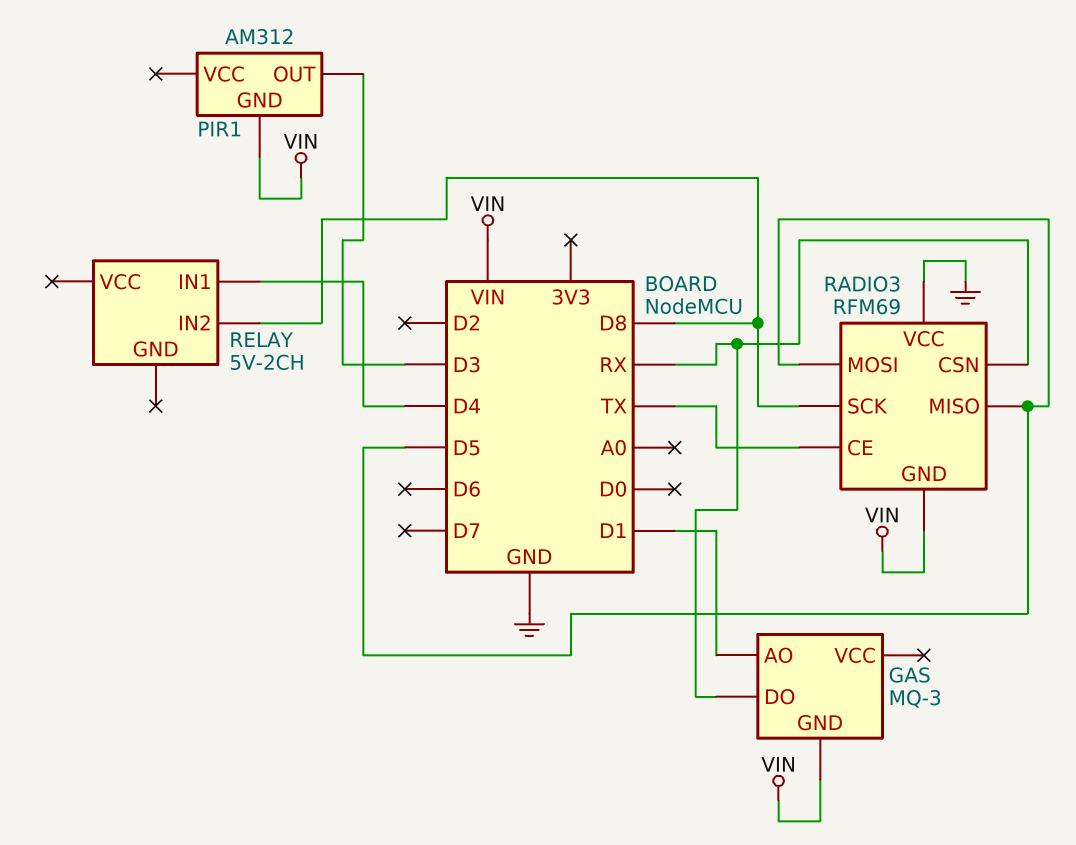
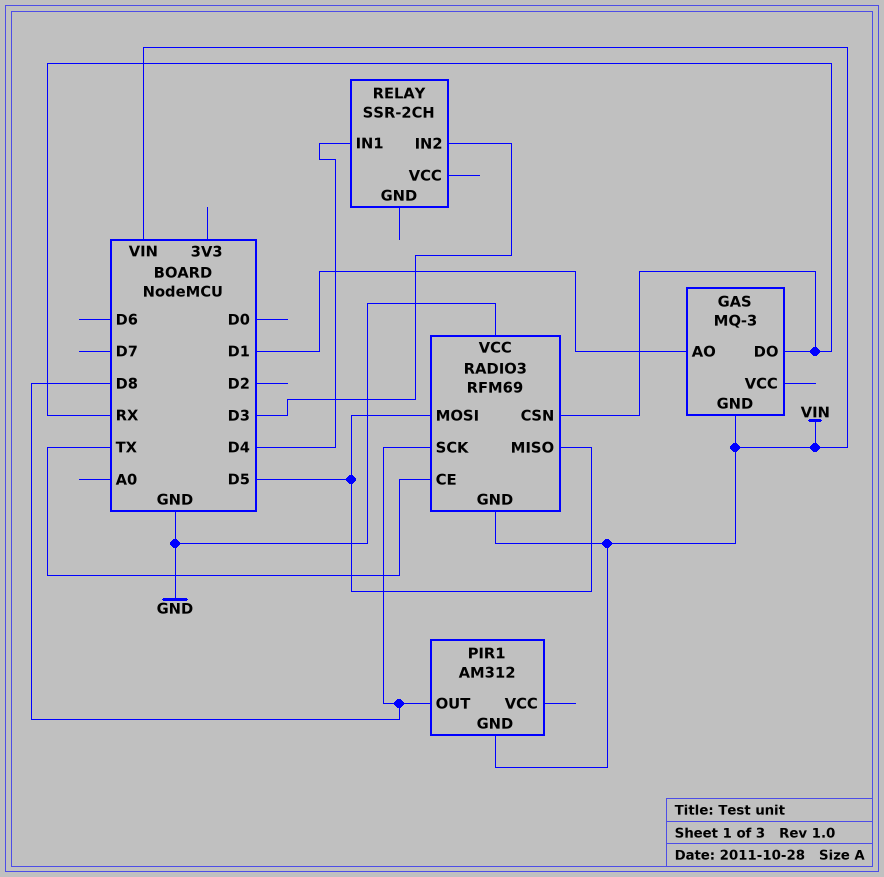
PIR1 pin OUT: D3 -> D8
RELAY: 5V-2CH -> SSR-2CH
RELAY pin IN2: D8 -> D3

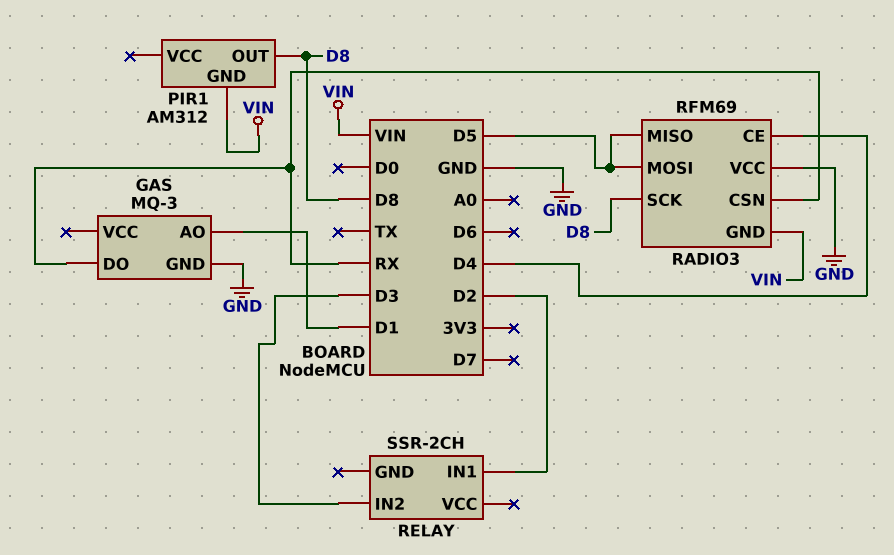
GAS pin GND: VIN -> GND
RADIO3 pin CE: TX -> D4
RELAY pin IN1: D4 -> D2

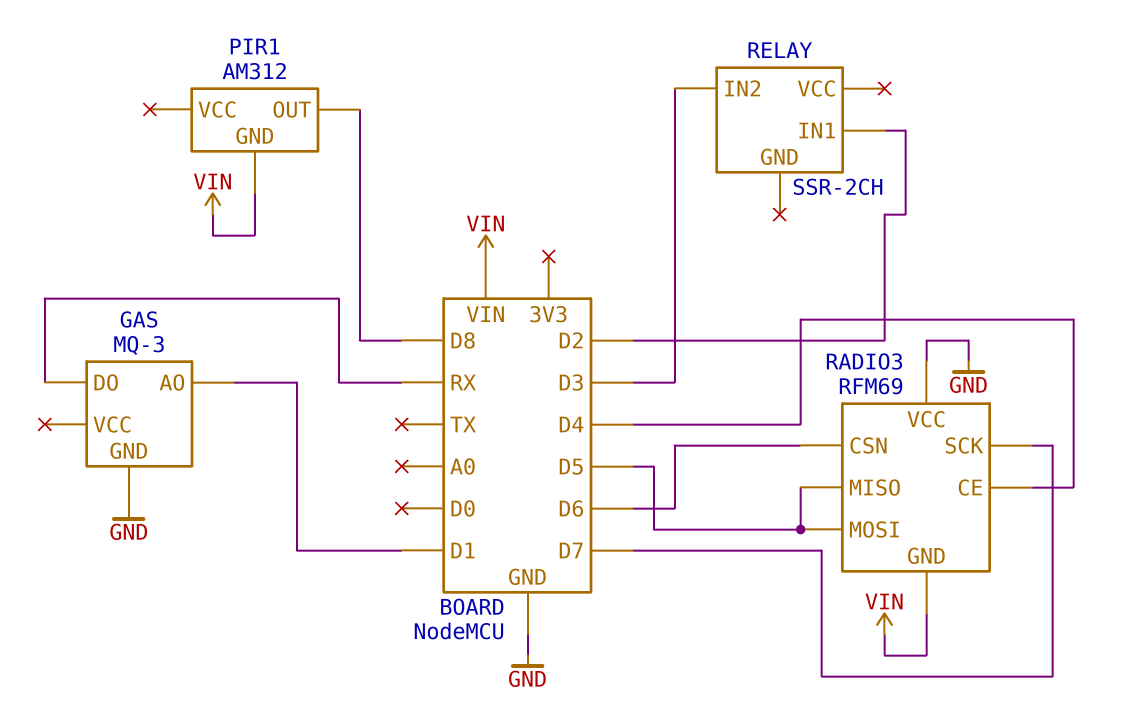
RADIO3 pin CSN: RX -> D6
RADIO3 pin SCK: D8 -> D7

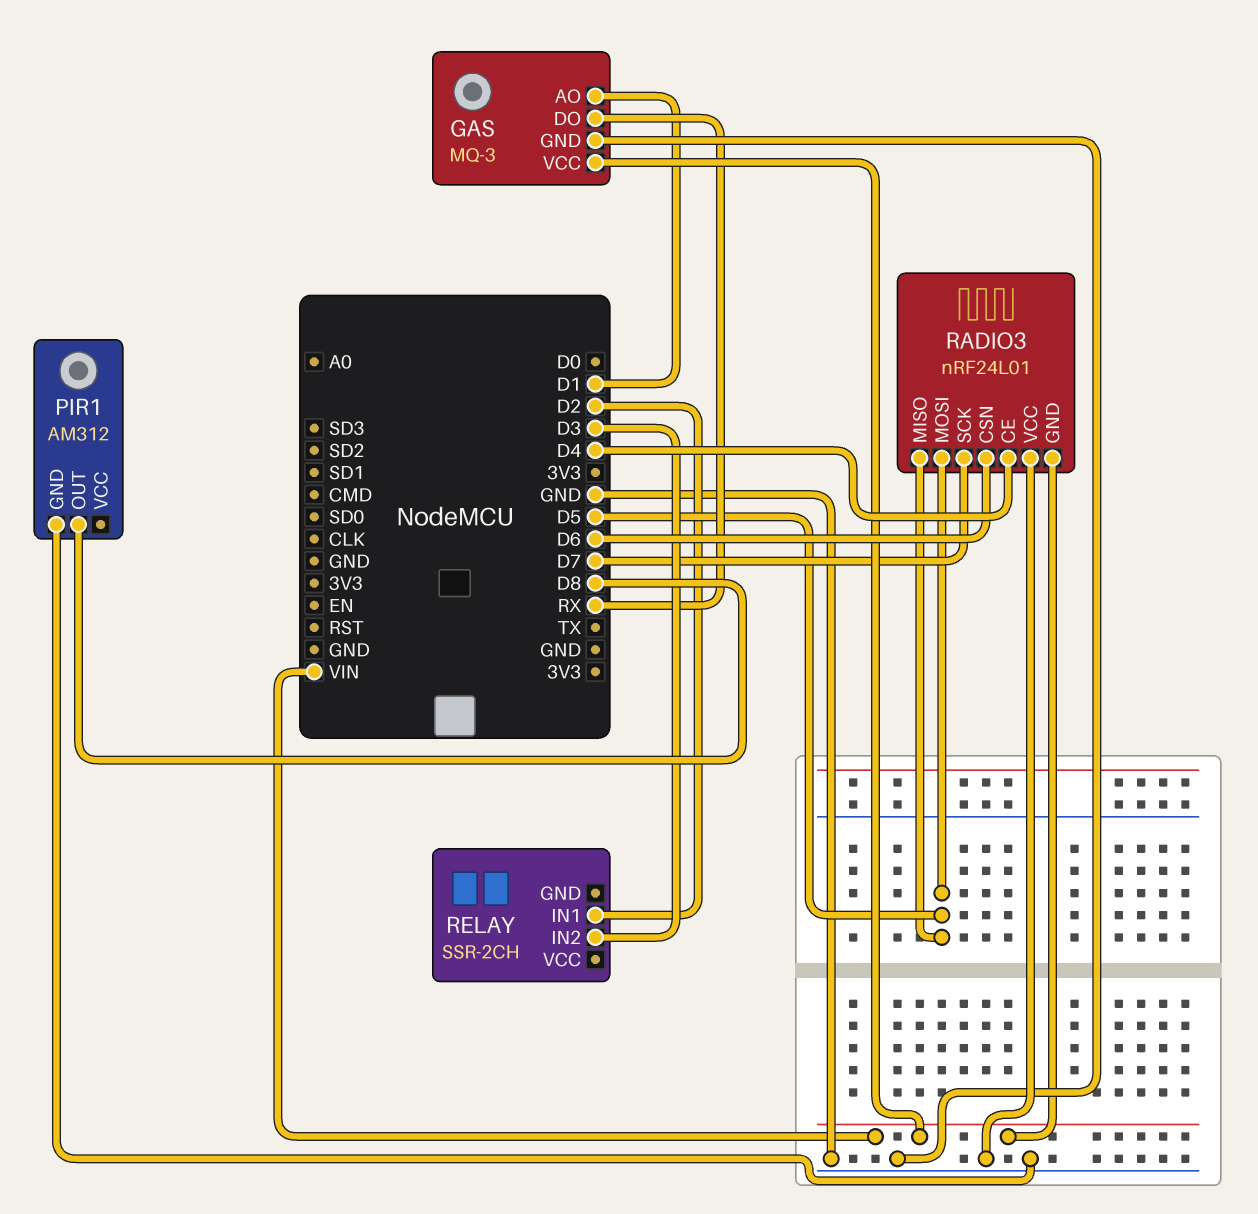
GAS pin VCC: none -> VIN
PIR1 pin GND: VIN -> GND
RADIO3: RFM69 -> nRF24L01

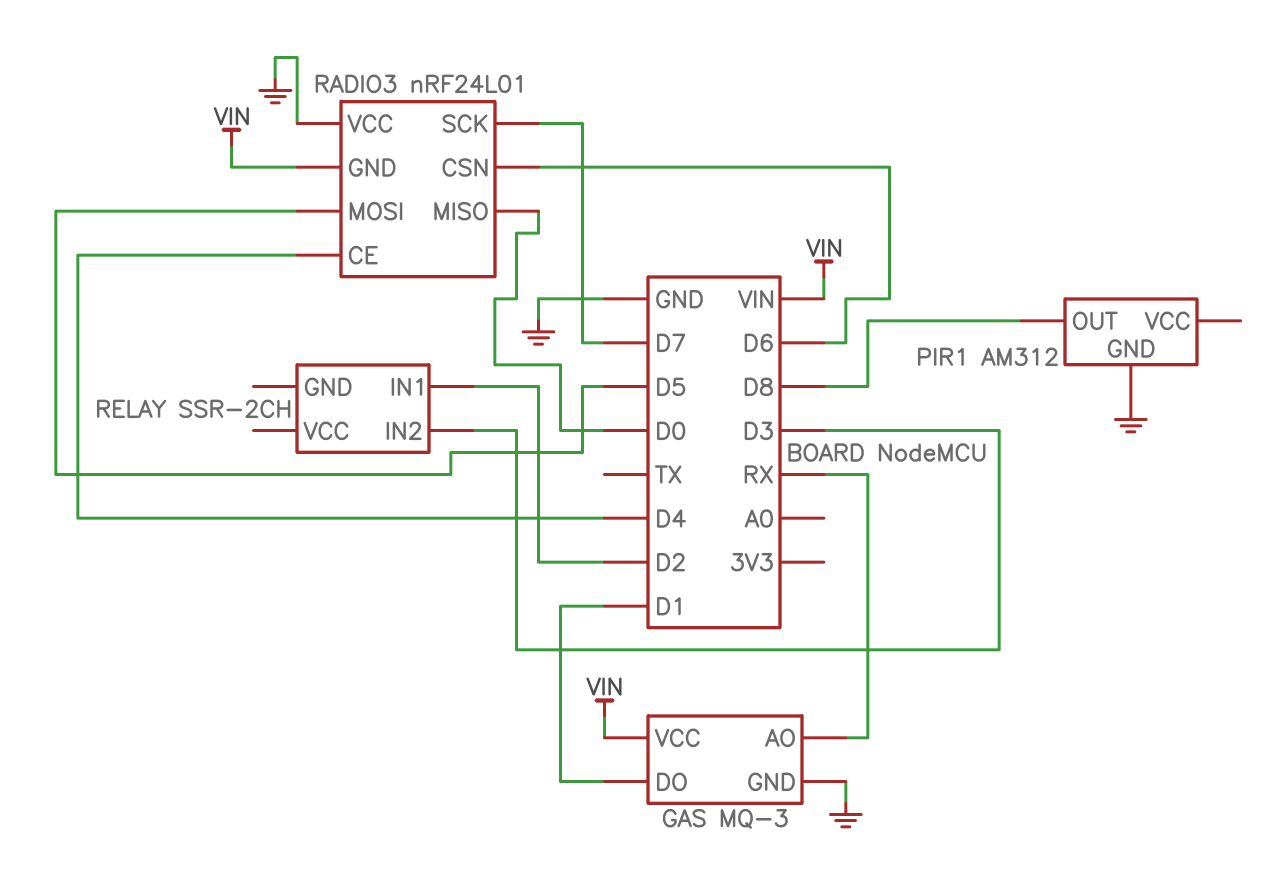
GAS pin AO: D1 -> RX
GAS pin DO: RX -> D1
RADIO3 pin MISO: D5 -> D0

